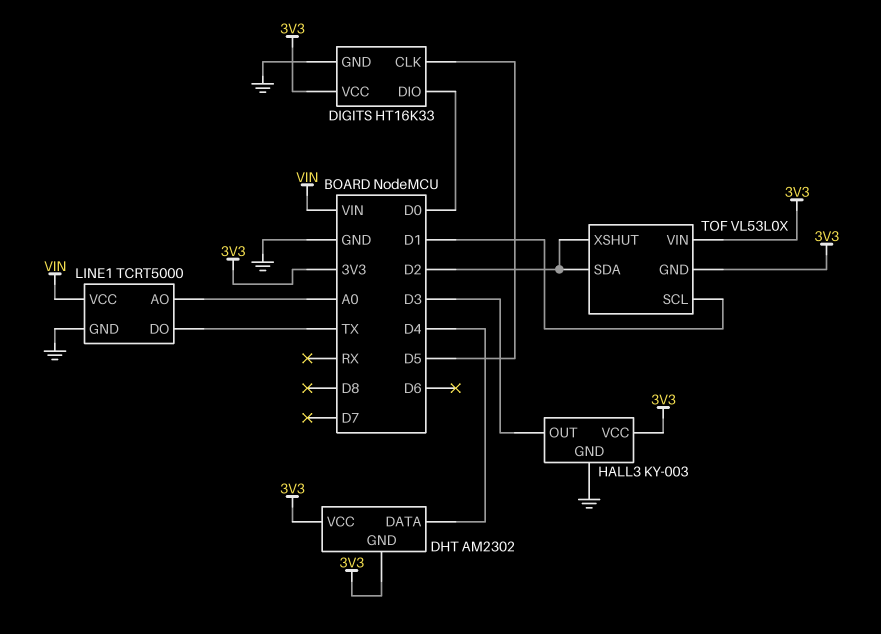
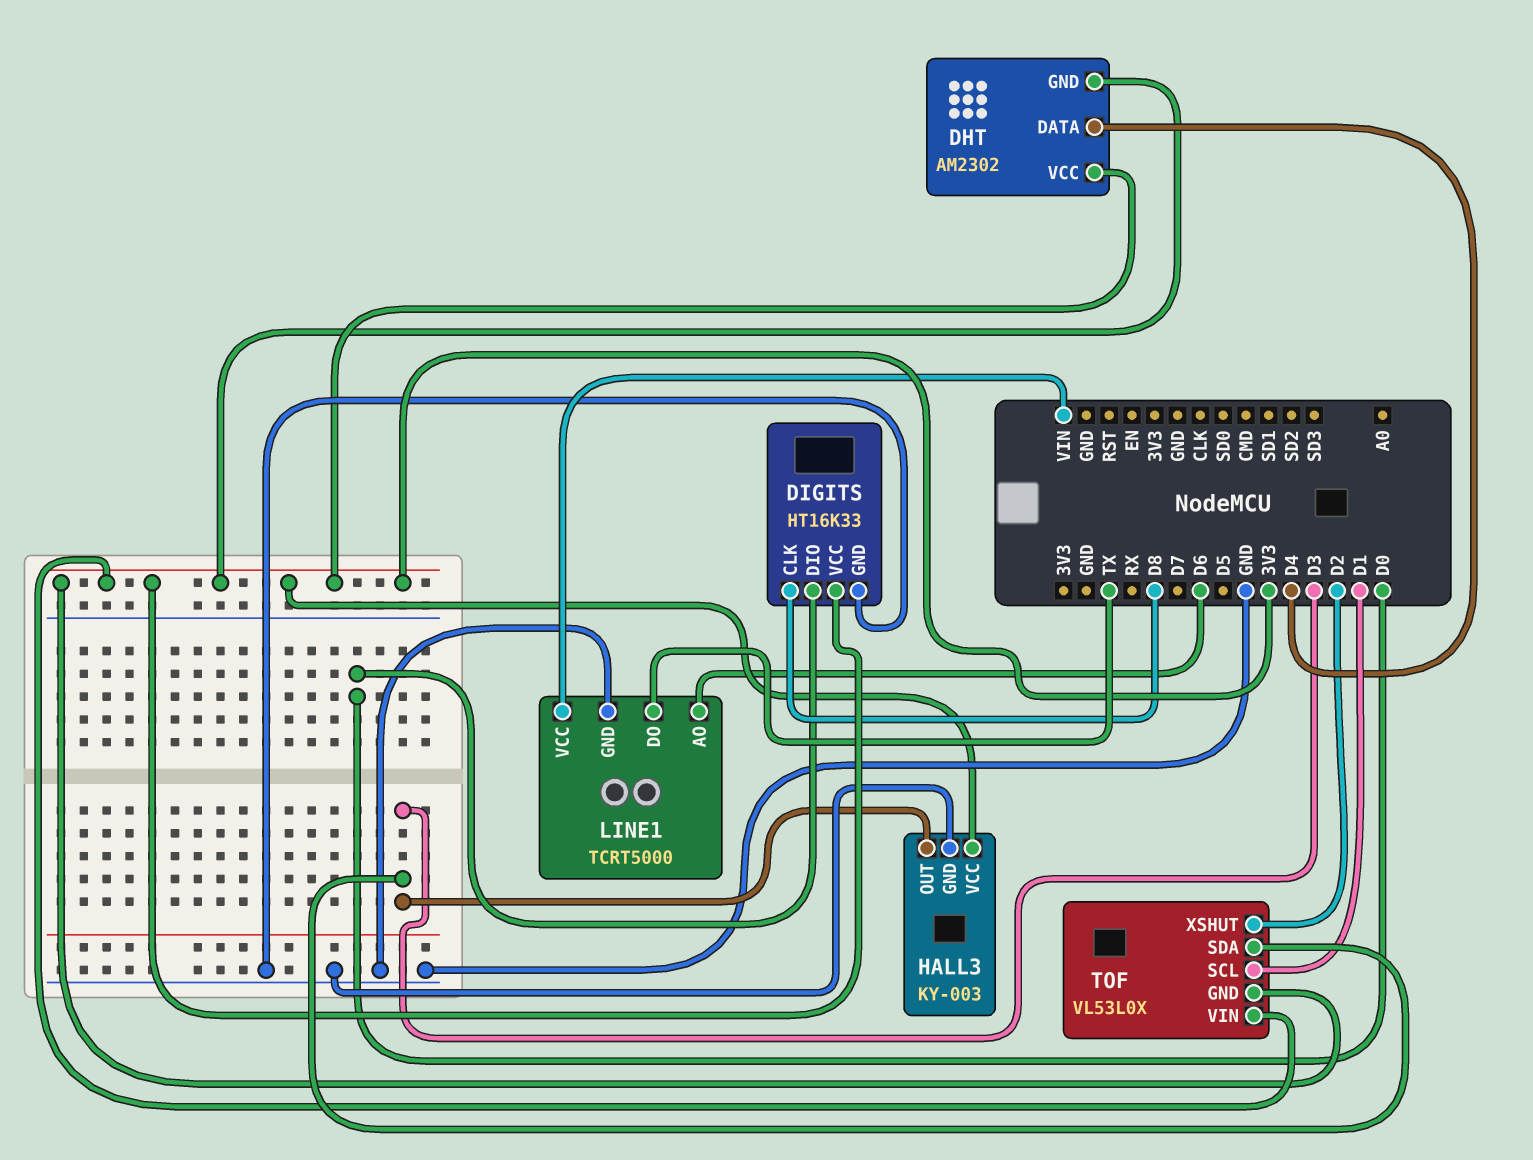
DIGITS pin CLK: D5 -> D8
LINE1 pin AO: A0 -> D6
TOF pin SDA: D2 -> D3

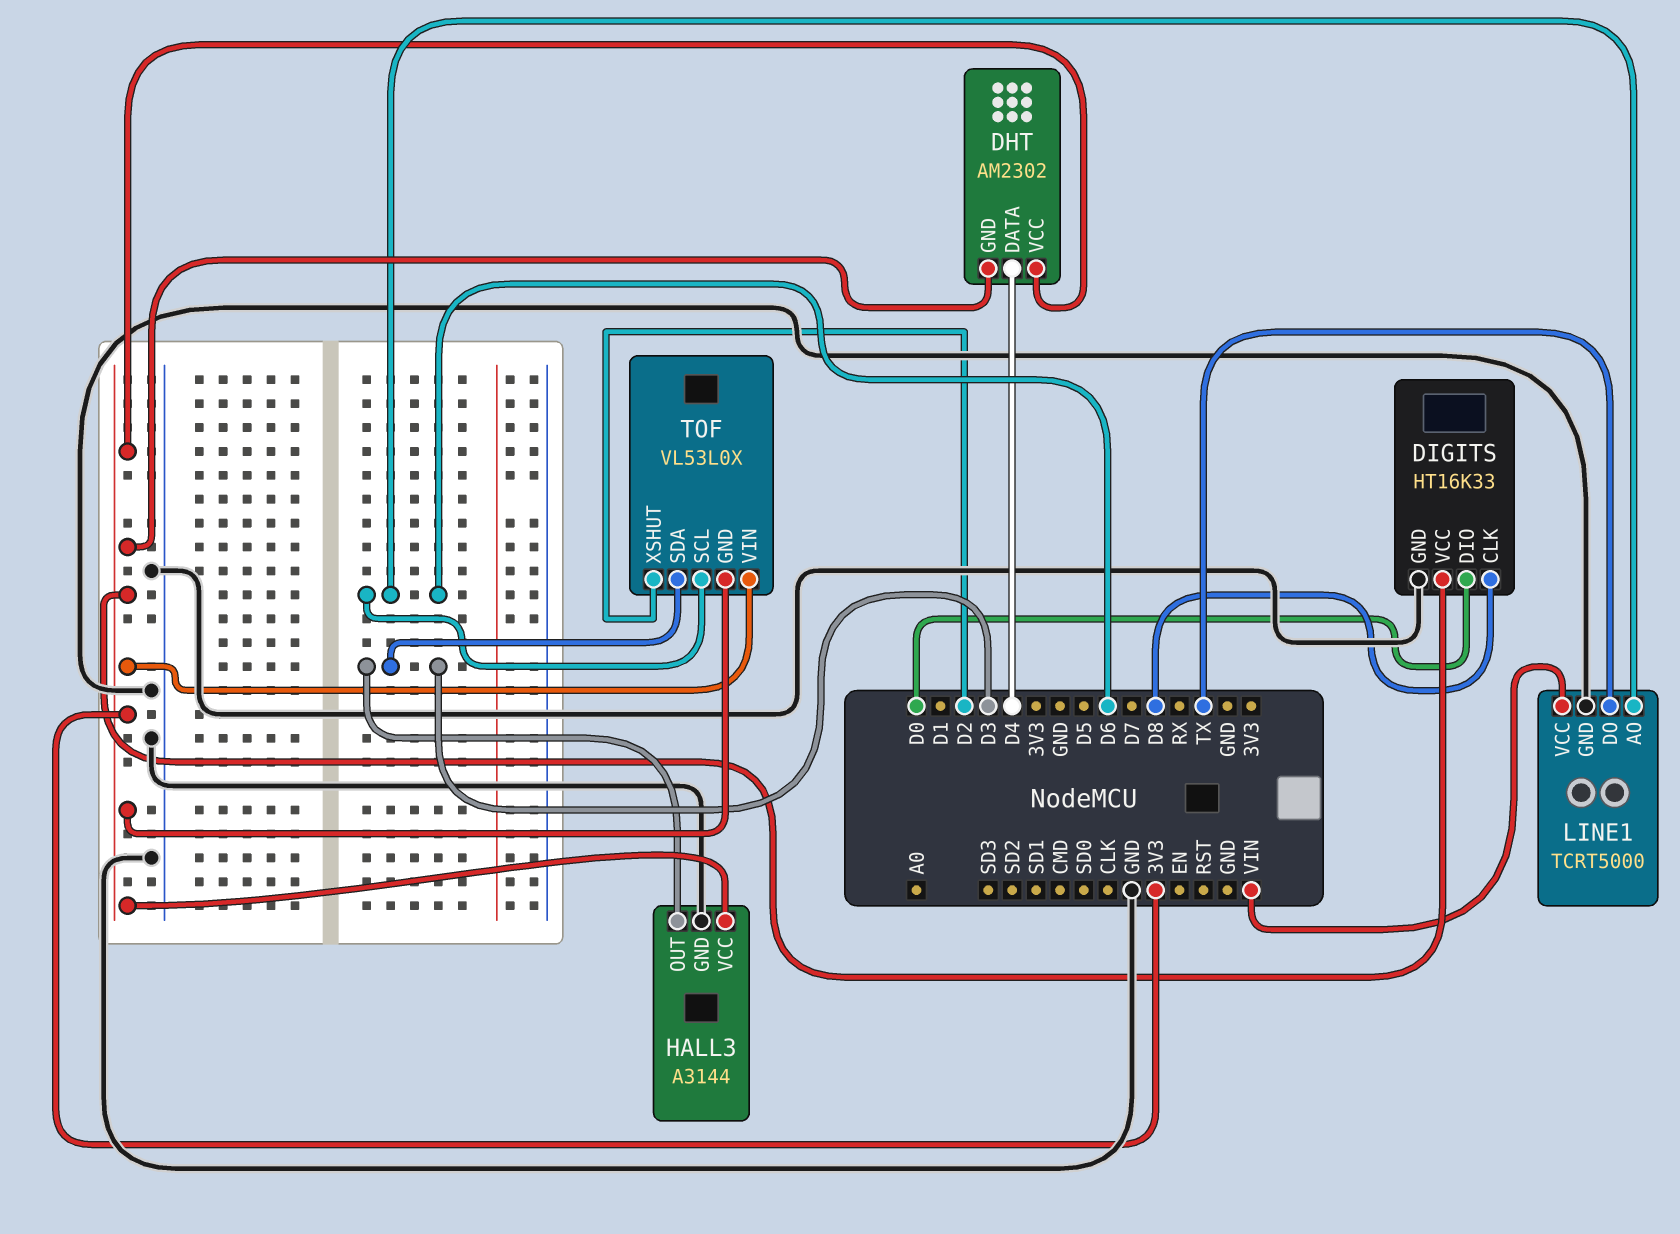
HALL3: KY-003 -> A3144
TOF pin SCL: D1 -> D6

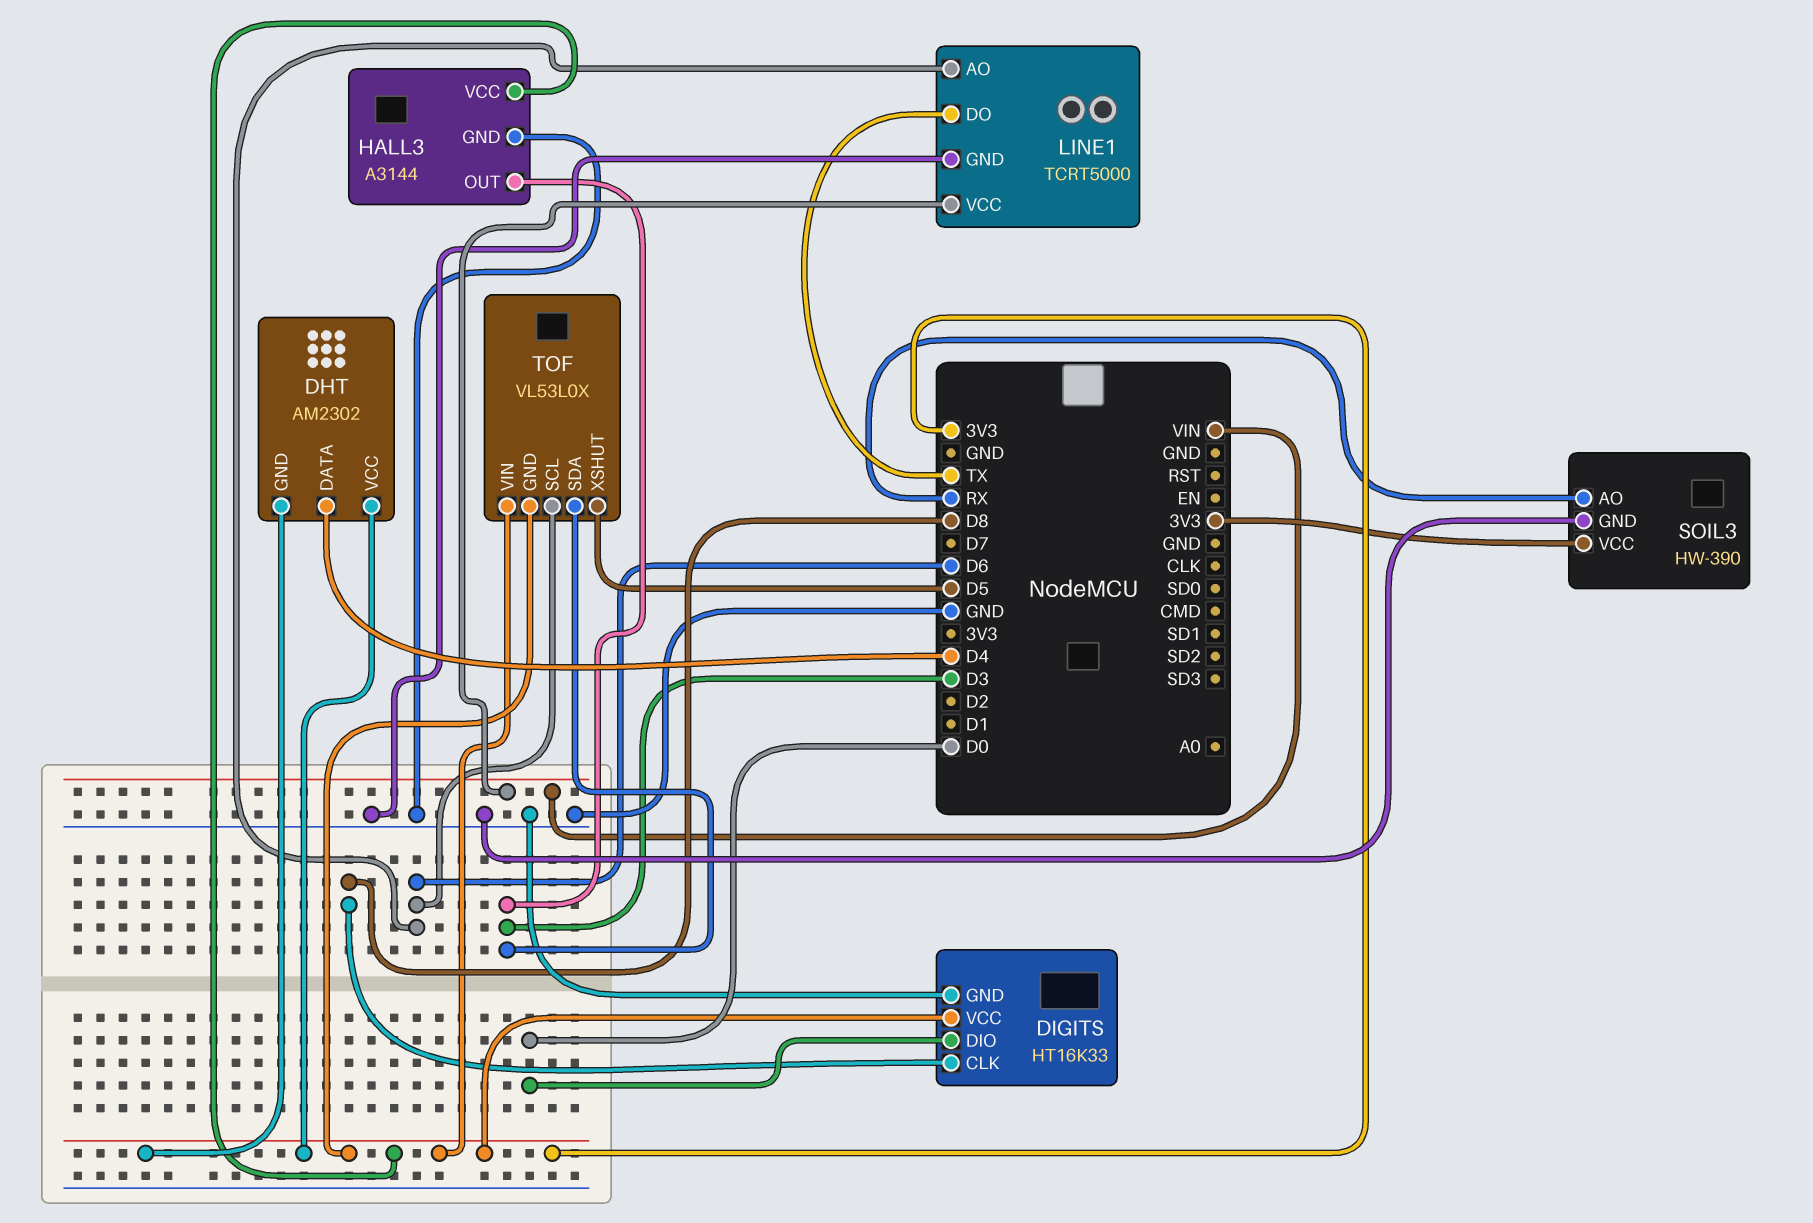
SOIL3: none -> HW-390
SOIL3 pin AO: none -> RX
SOIL3 pin GND: none -> GND
SOIL3 pin VCC: none -> 3V3
TOF pin XSHUT: D2 -> D5

